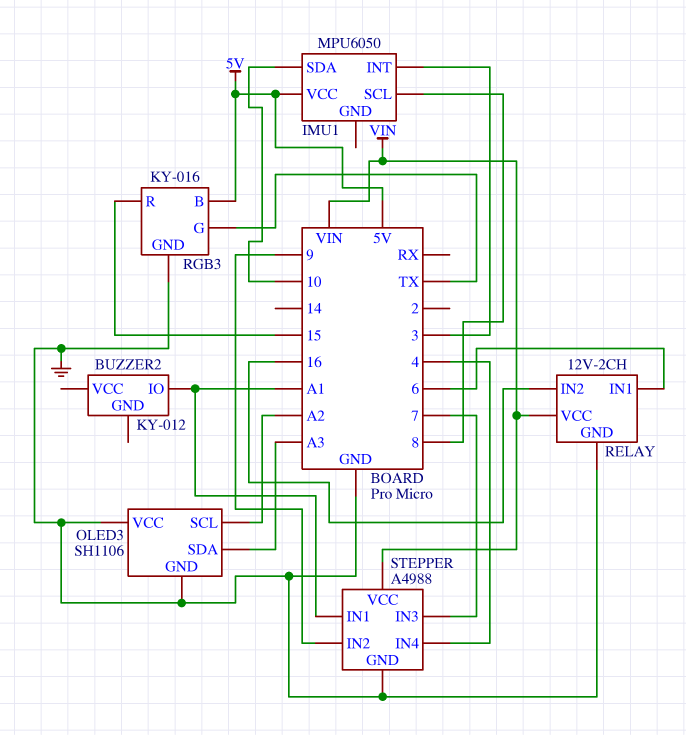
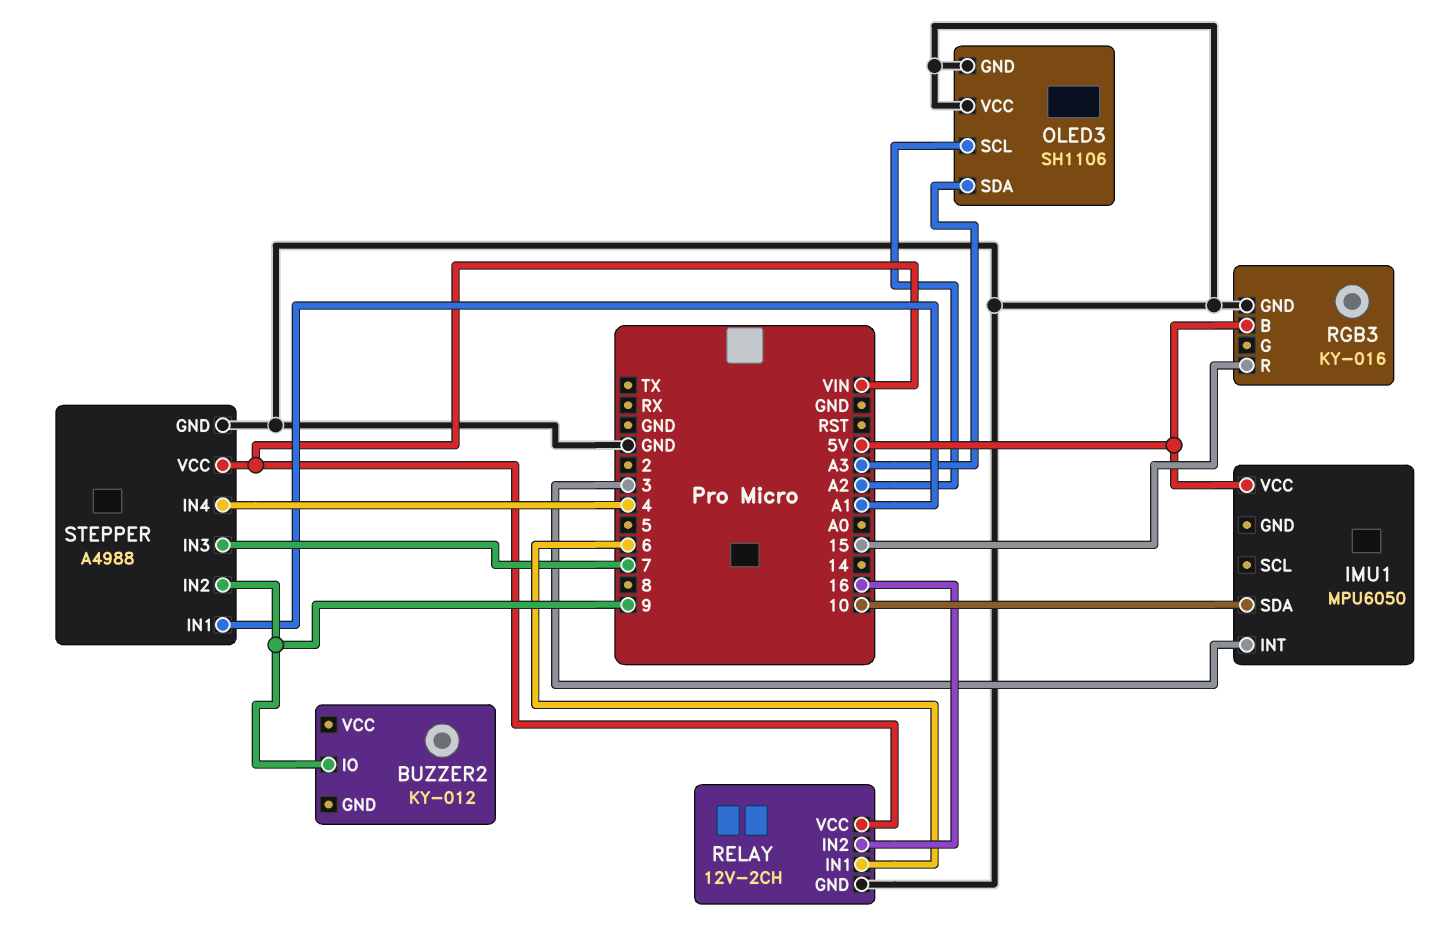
BUZZER2 pin IO: A1 -> 9
IMU1 pin SCL: 8 -> none
RGB3 pin G: TX -> none

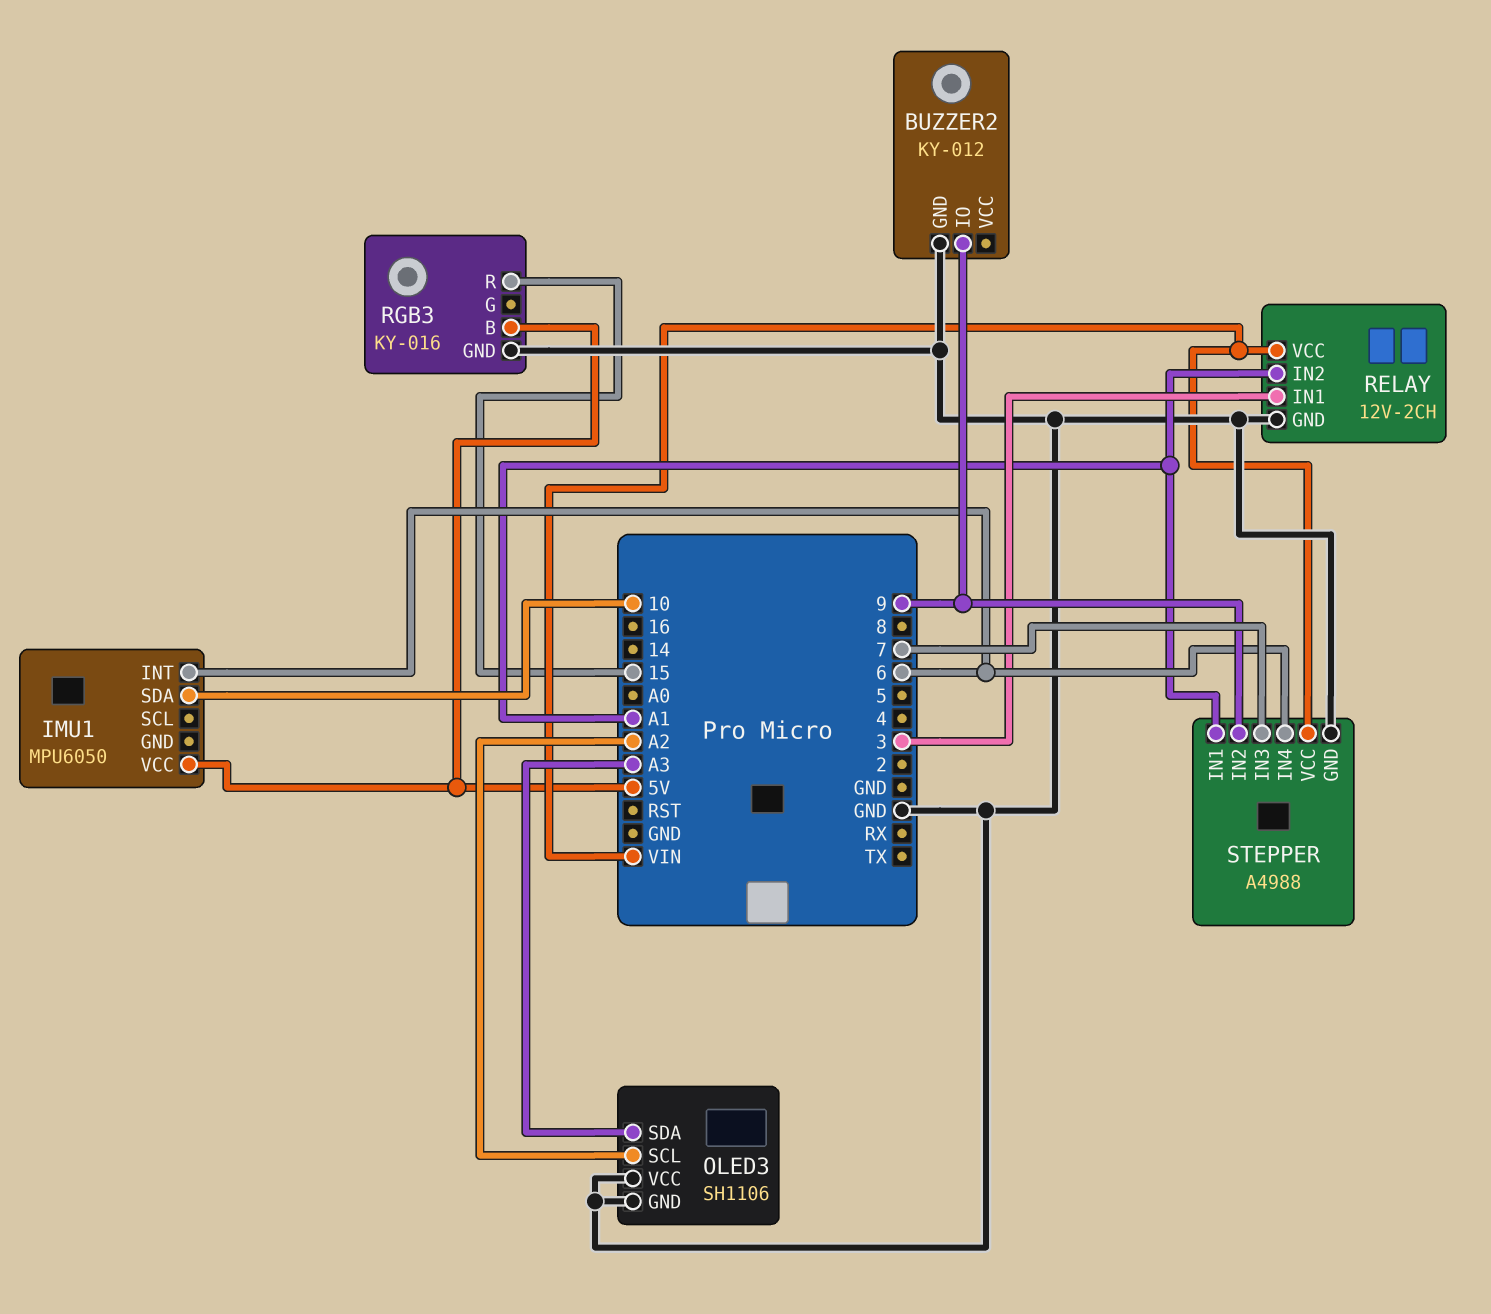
BUZZER2 pin GND: none -> GND
IMU1 pin INT: 3 -> 6
RELAY pin IN1: 6 -> 3
RELAY pin IN2: 16 -> A1
STEPPER pin IN4: 4 -> 6

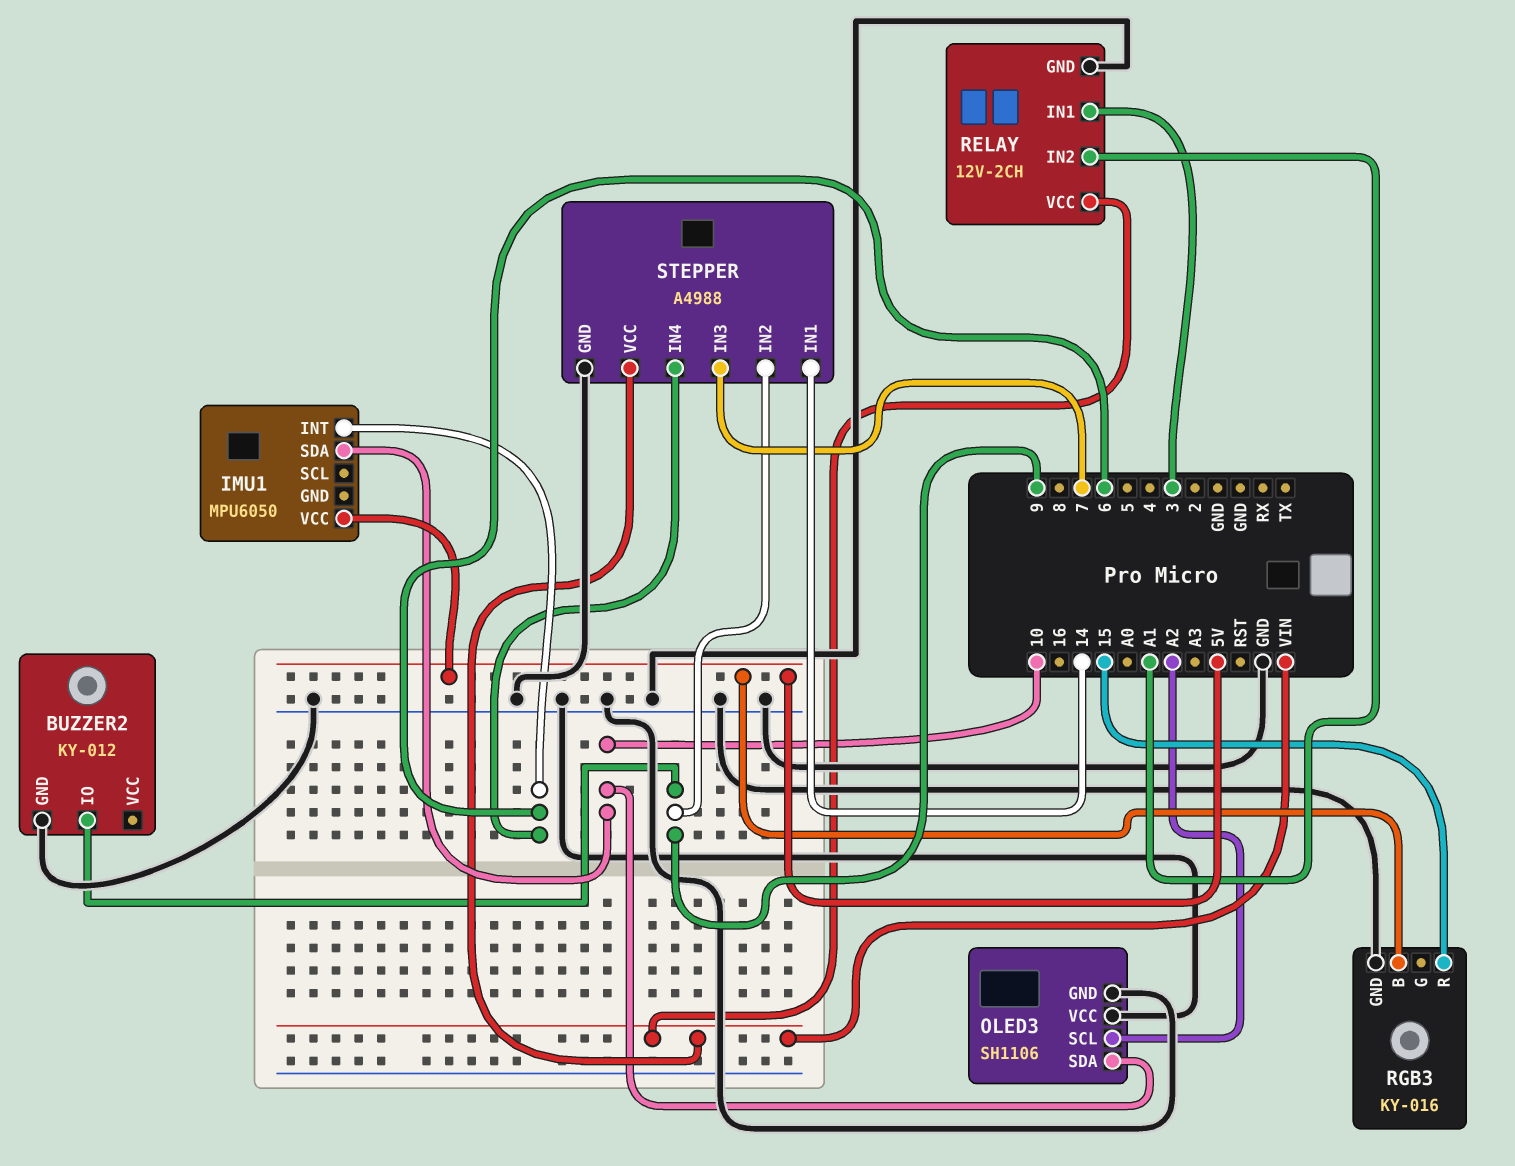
OLED3 pin SDA: A3 -> 10
STEPPER pin IN1: A1 -> 14

